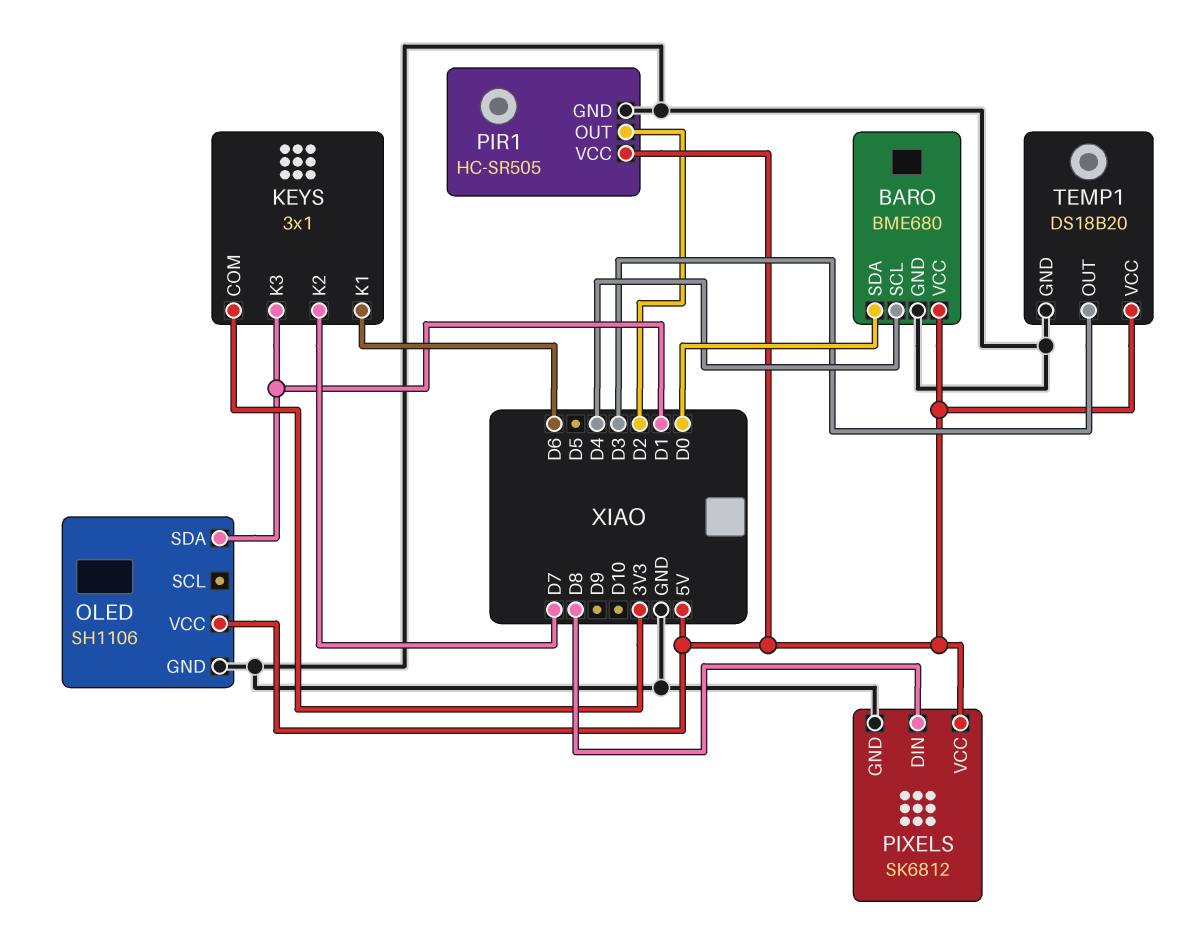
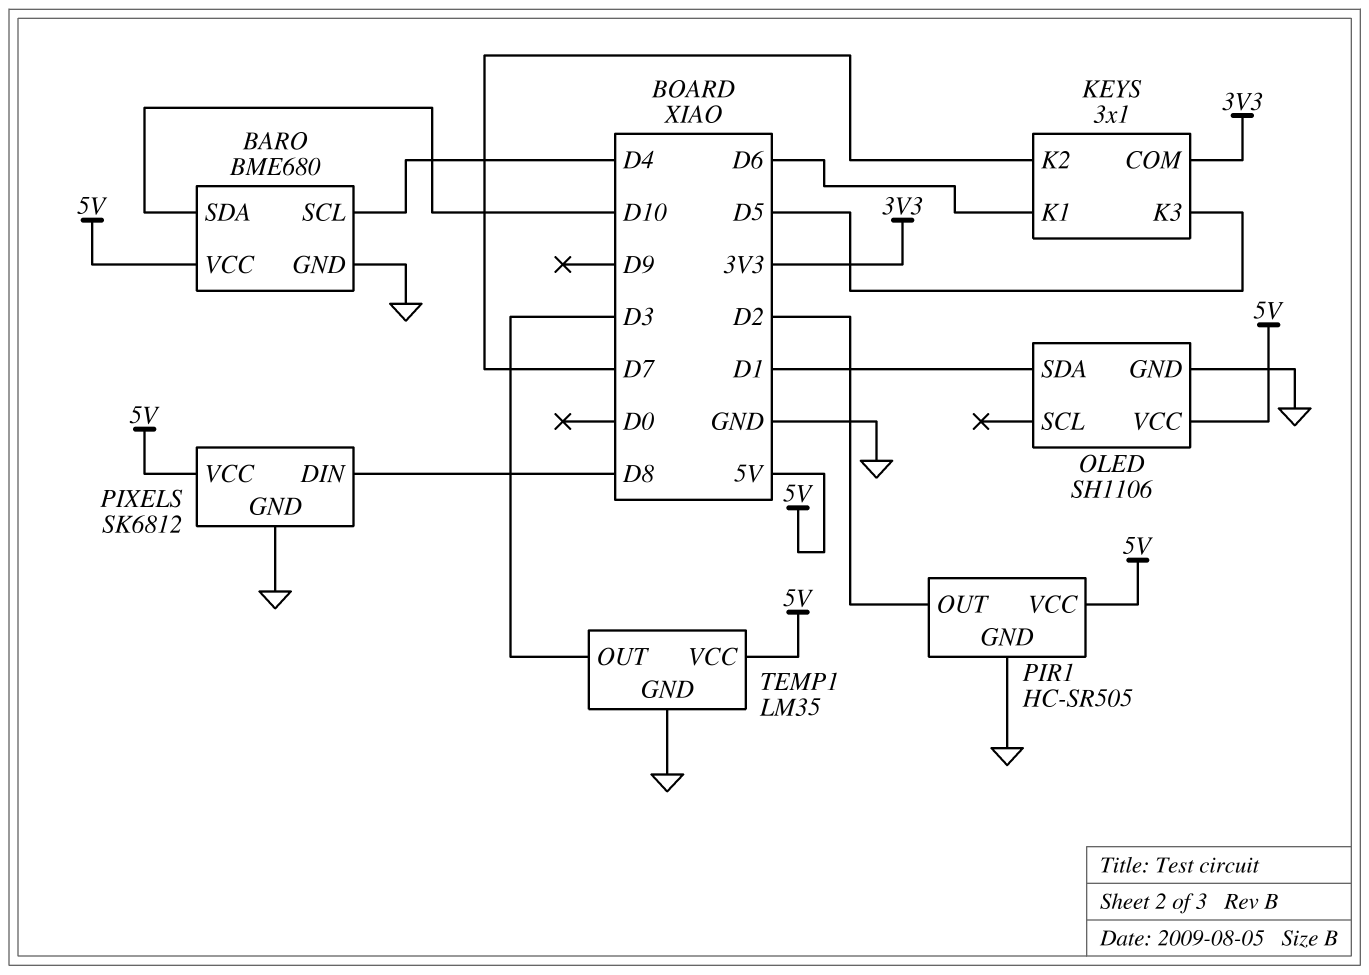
BARO pin SDA: D0 -> D10
KEYS pin K3: D1 -> D5
TEMP1: DS18B20 -> LM35

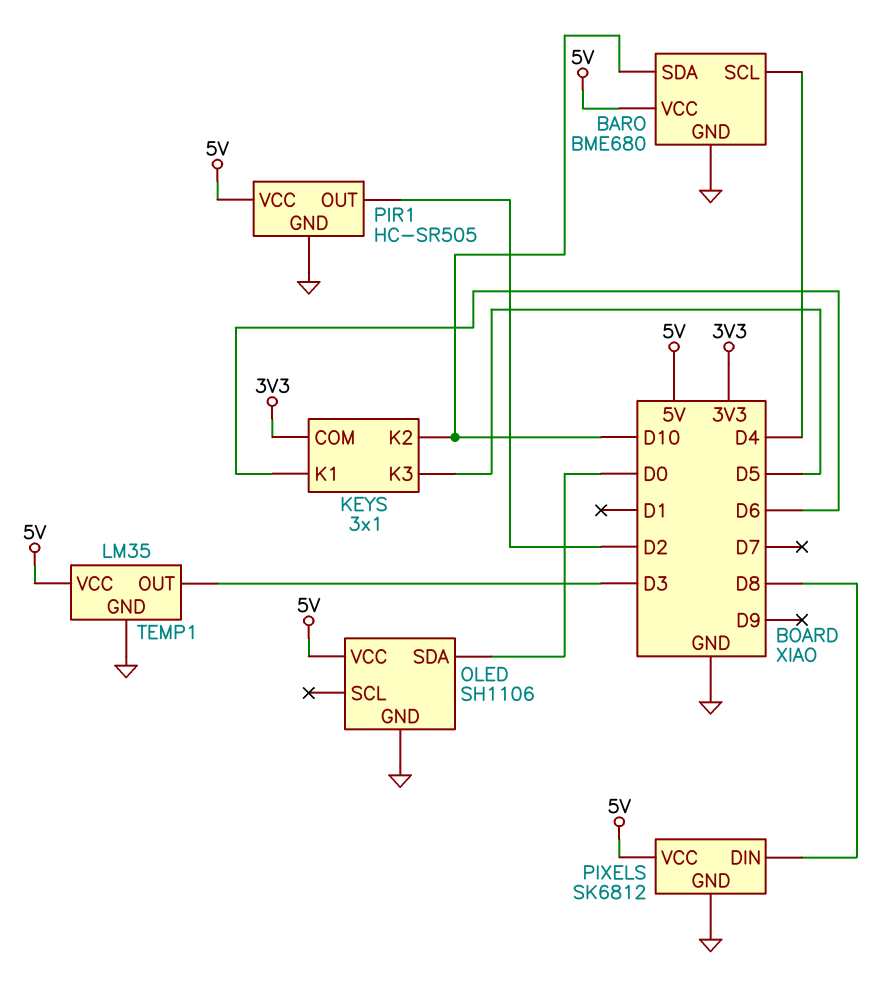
KEYS pin K2: D7 -> D10
OLED pin SDA: D1 -> D0

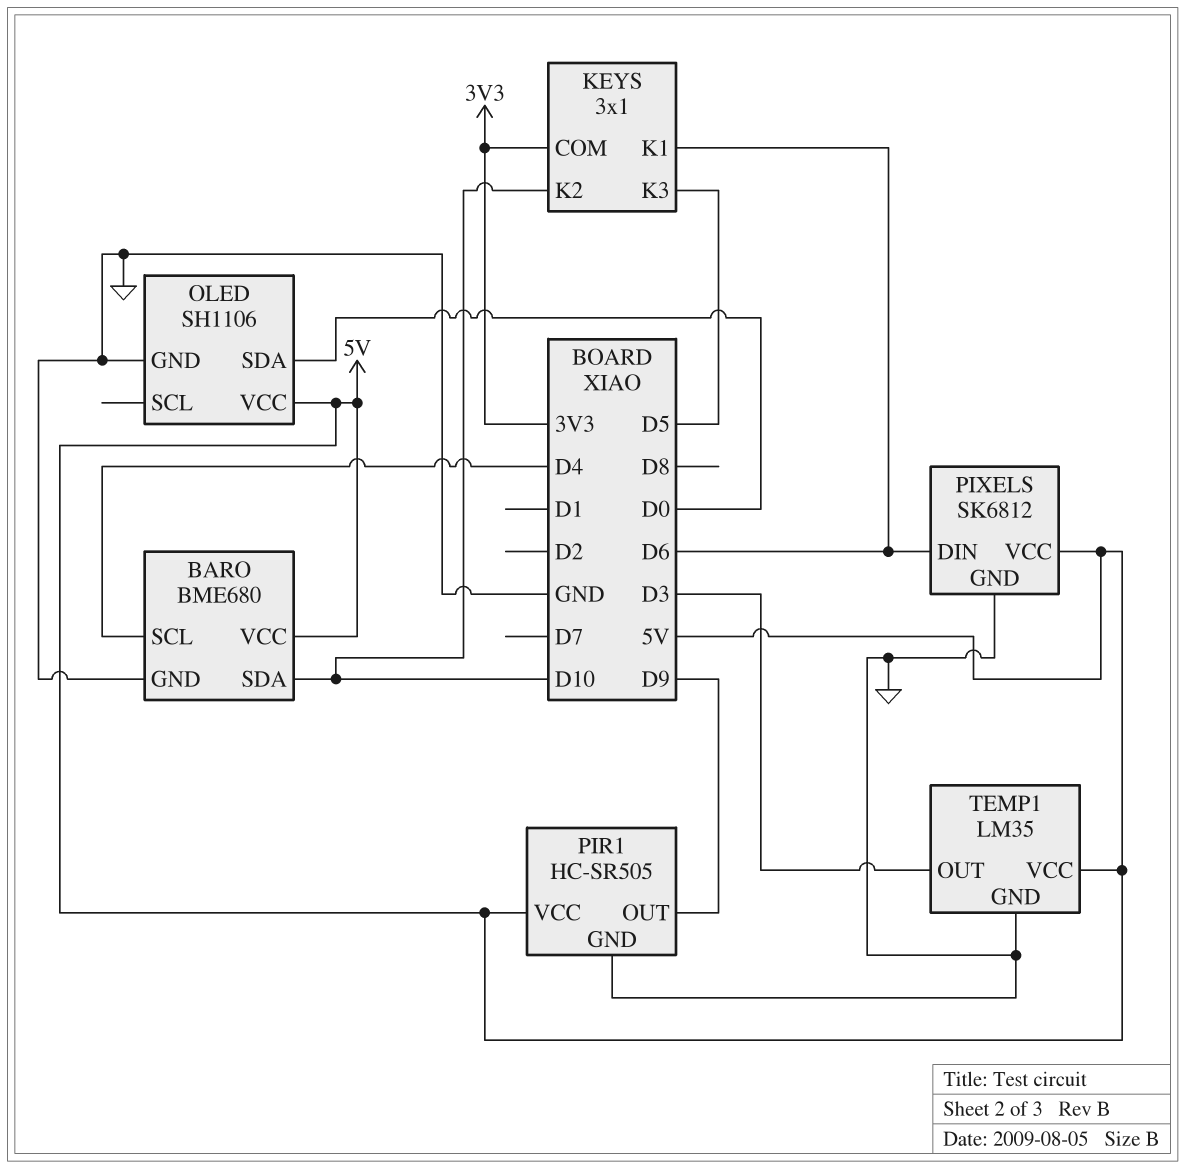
PIR1 pin OUT: D2 -> D9
PIXELS pin DIN: D8 -> D6

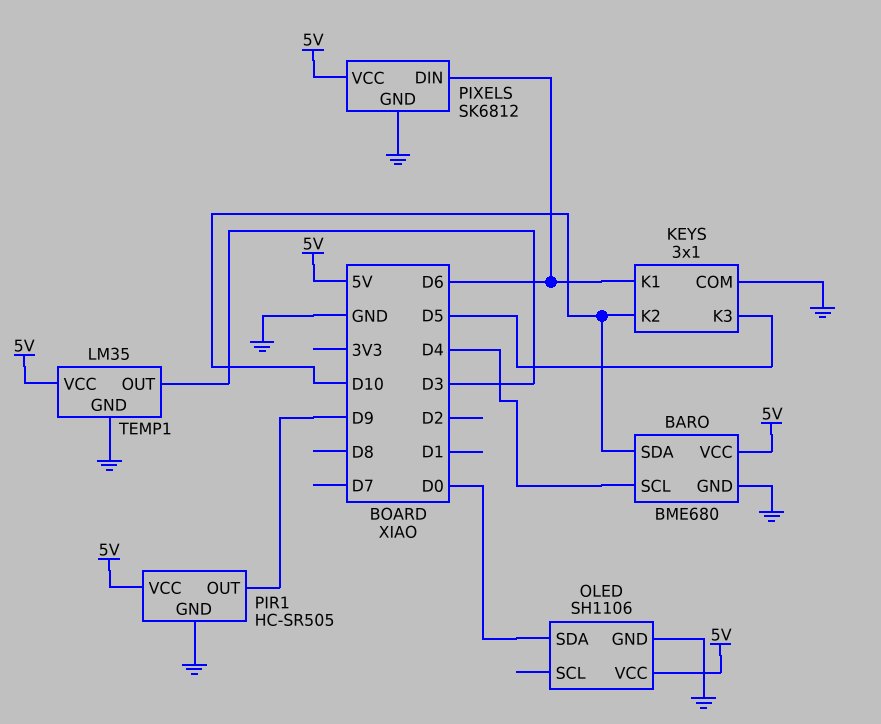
KEYS pin COM: 3V3 -> GND

